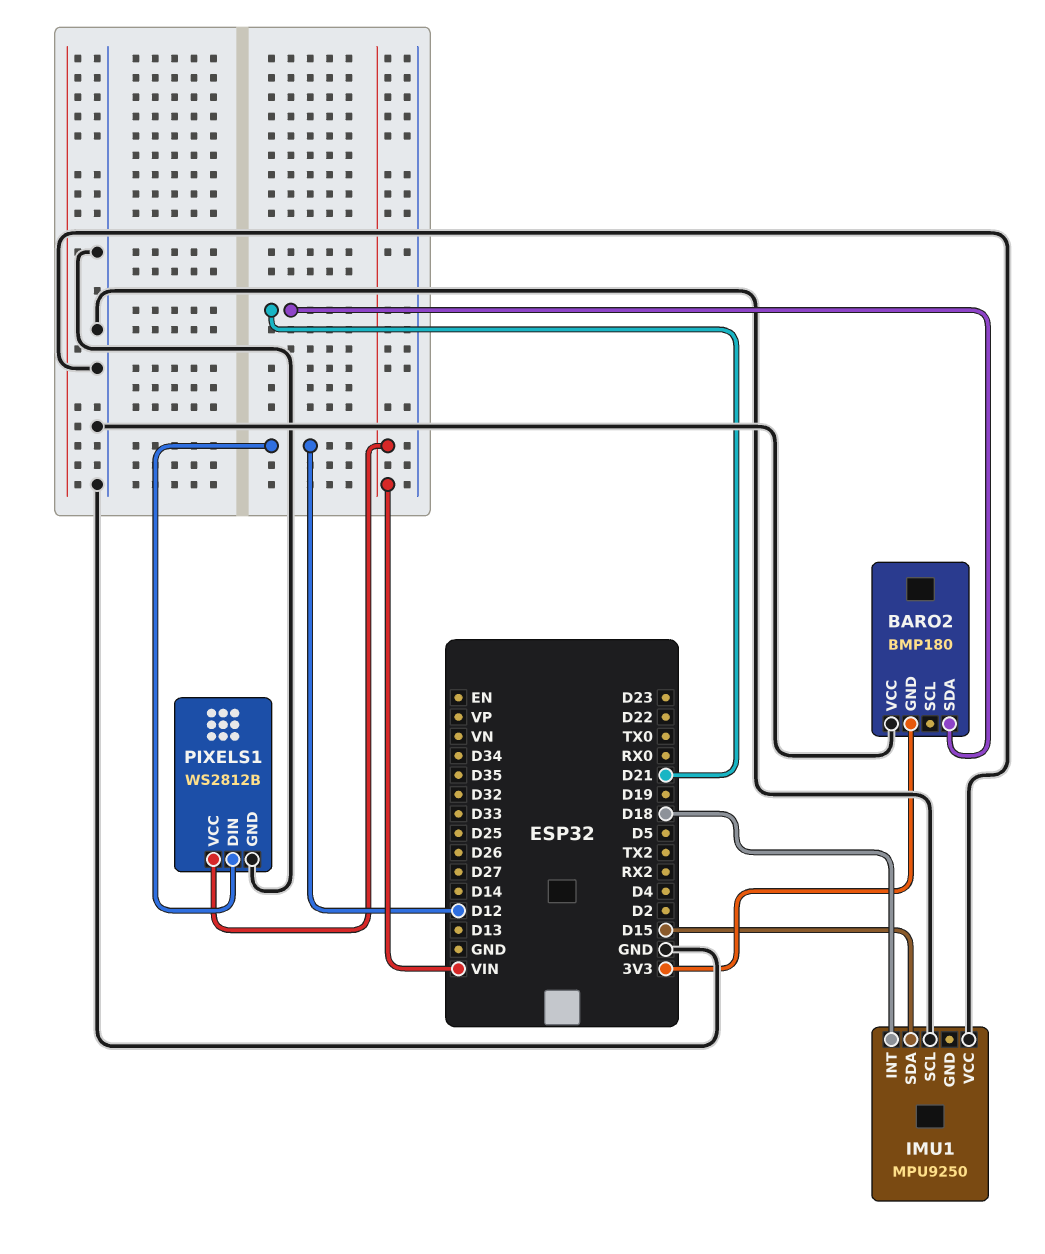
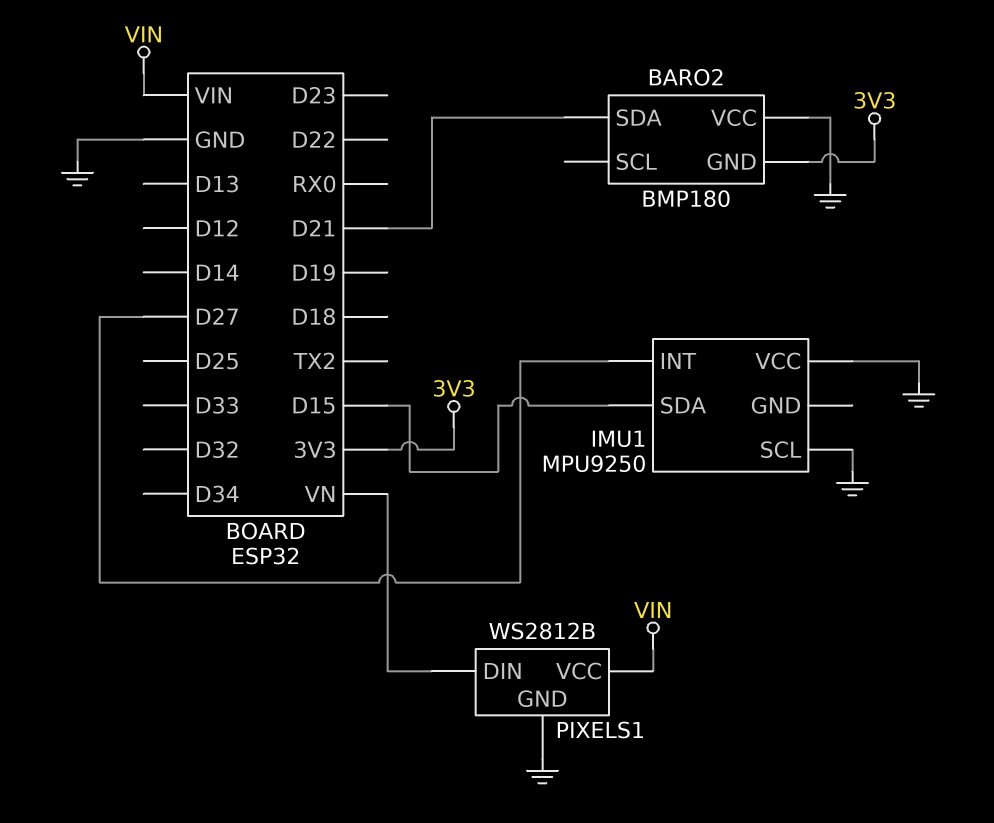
IMU1 pin INT: D18 -> D27
PIXELS1 pin DIN: D12 -> VN

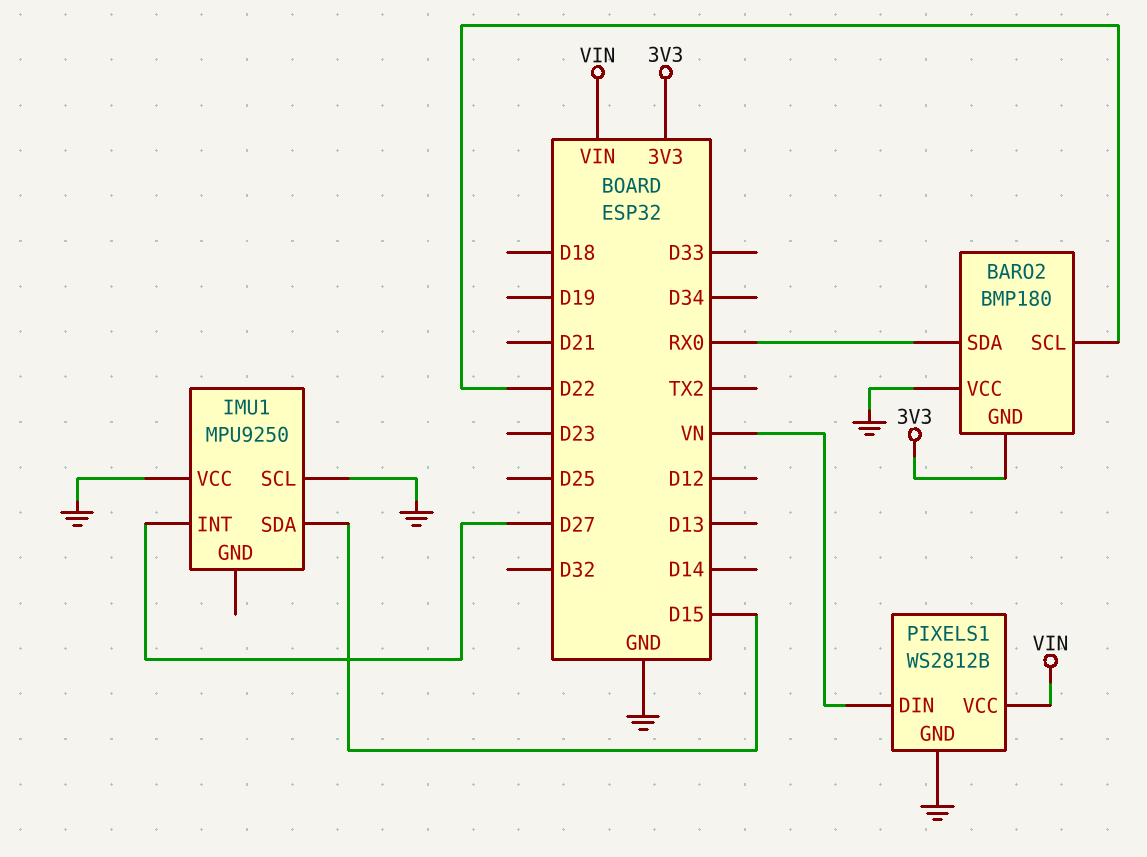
BARO2 pin SCL: none -> D22
BARO2 pin SDA: D21 -> RX0

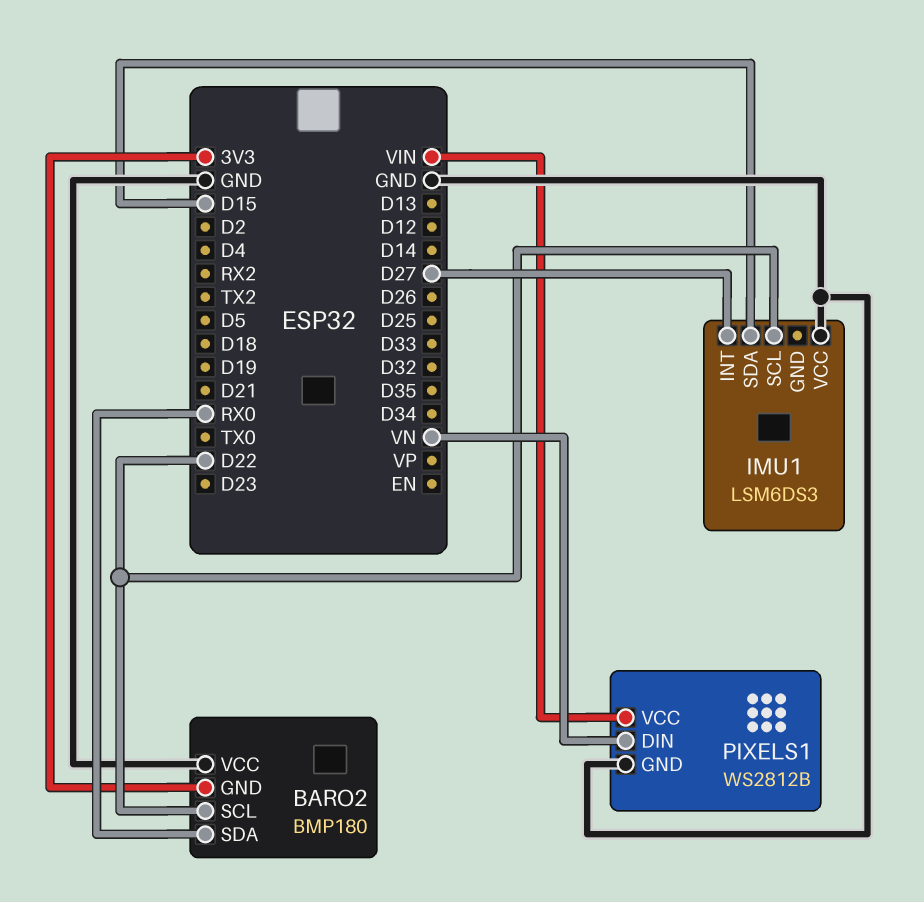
IMU1: MPU9250 -> LSM6DS3
IMU1 pin SCL: GND -> D22

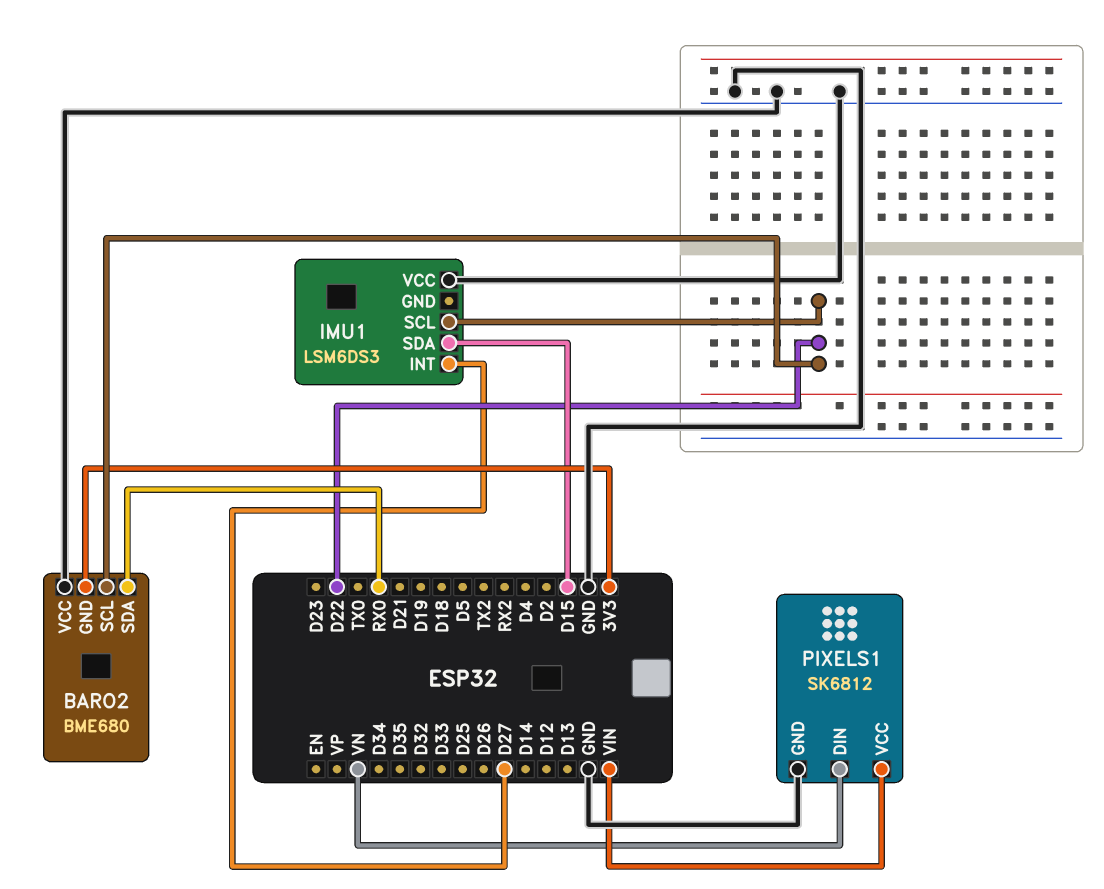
BARO2: BMP180 -> BME680
PIXELS1: WS2812B -> SK6812

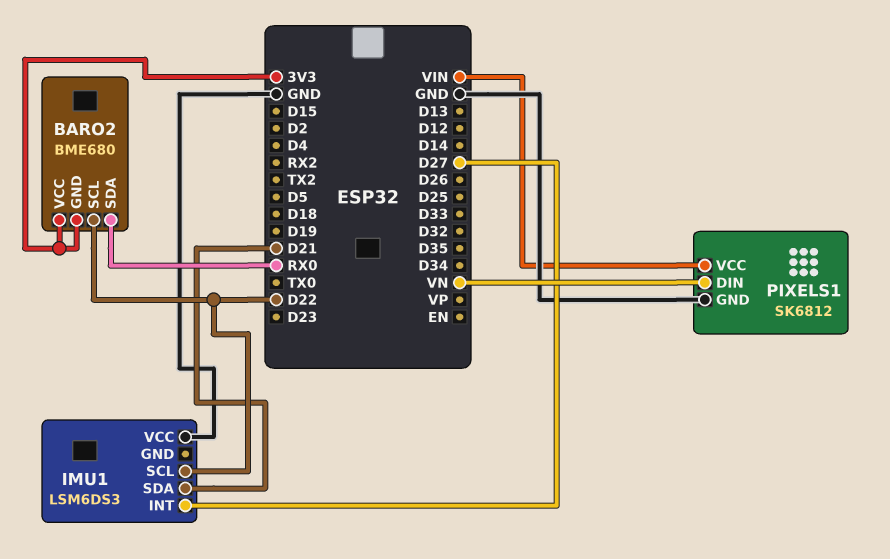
BARO2 pin VCC: GND -> 3V3
IMU1 pin SDA: D15 -> D21

